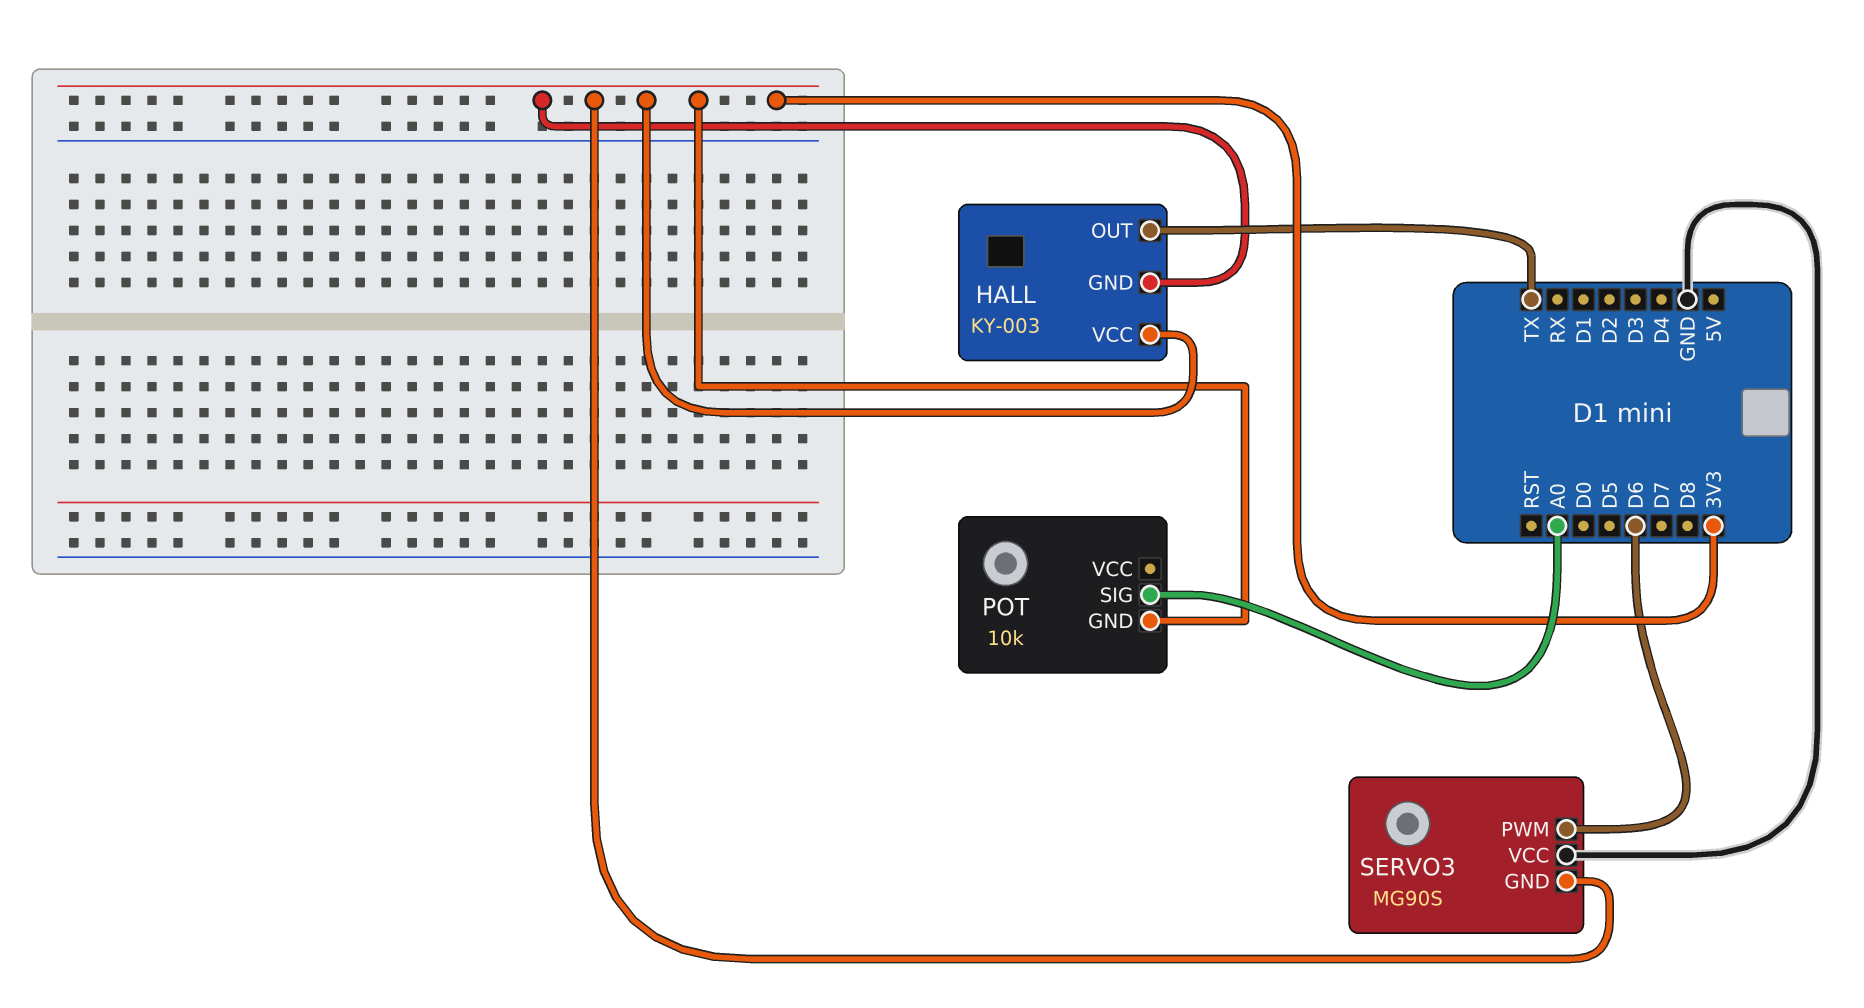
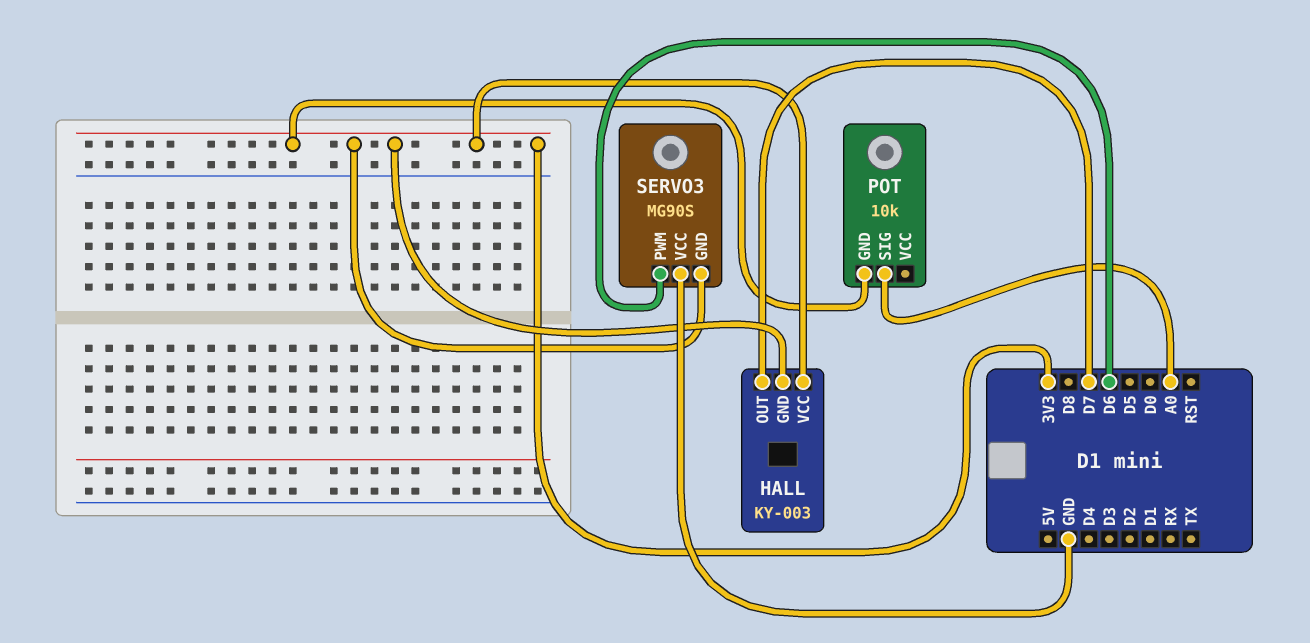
HALL pin OUT: TX -> D7

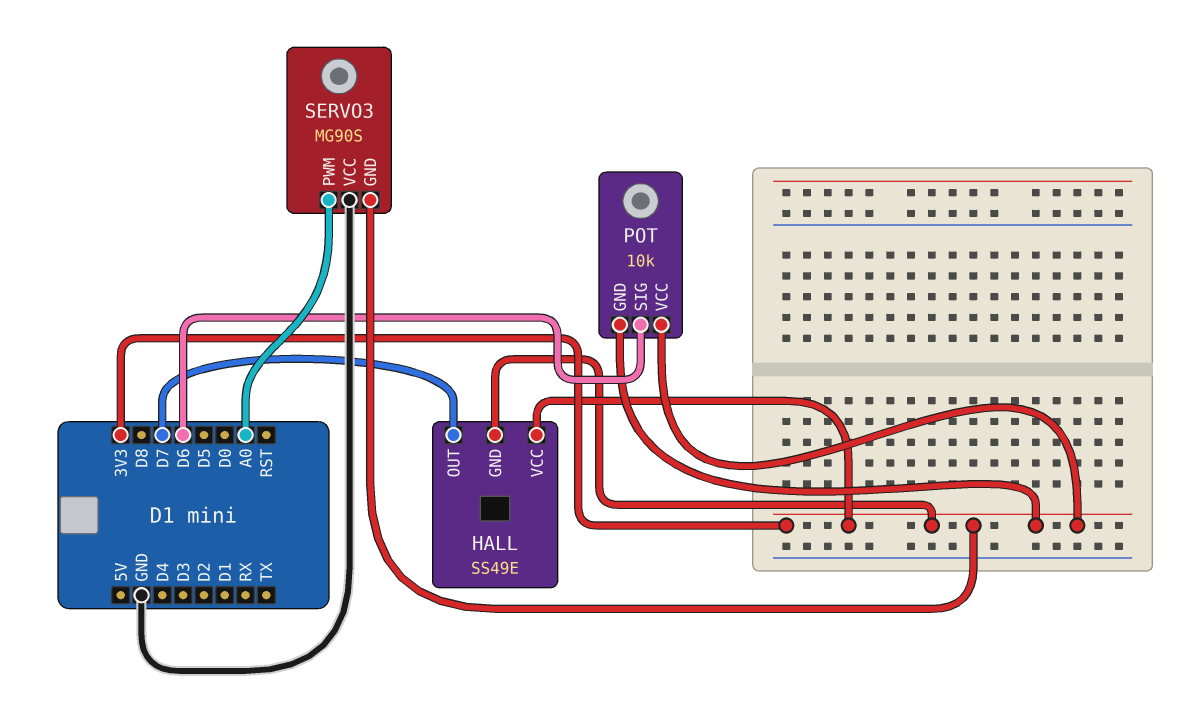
HALL: KY-003 -> SS49E
POT pin SIG: A0 -> D6
POT pin VCC: none -> 3V3
SERVO3 pin PWM: D6 -> A0

